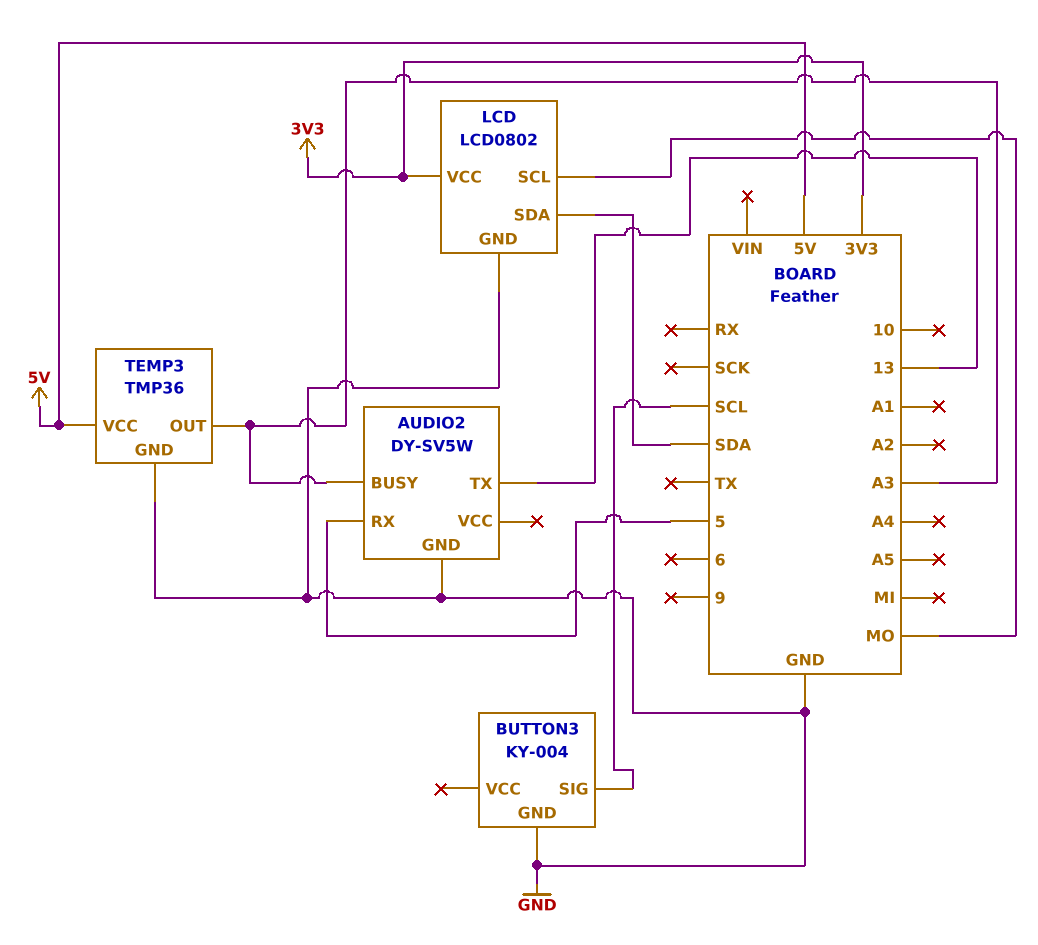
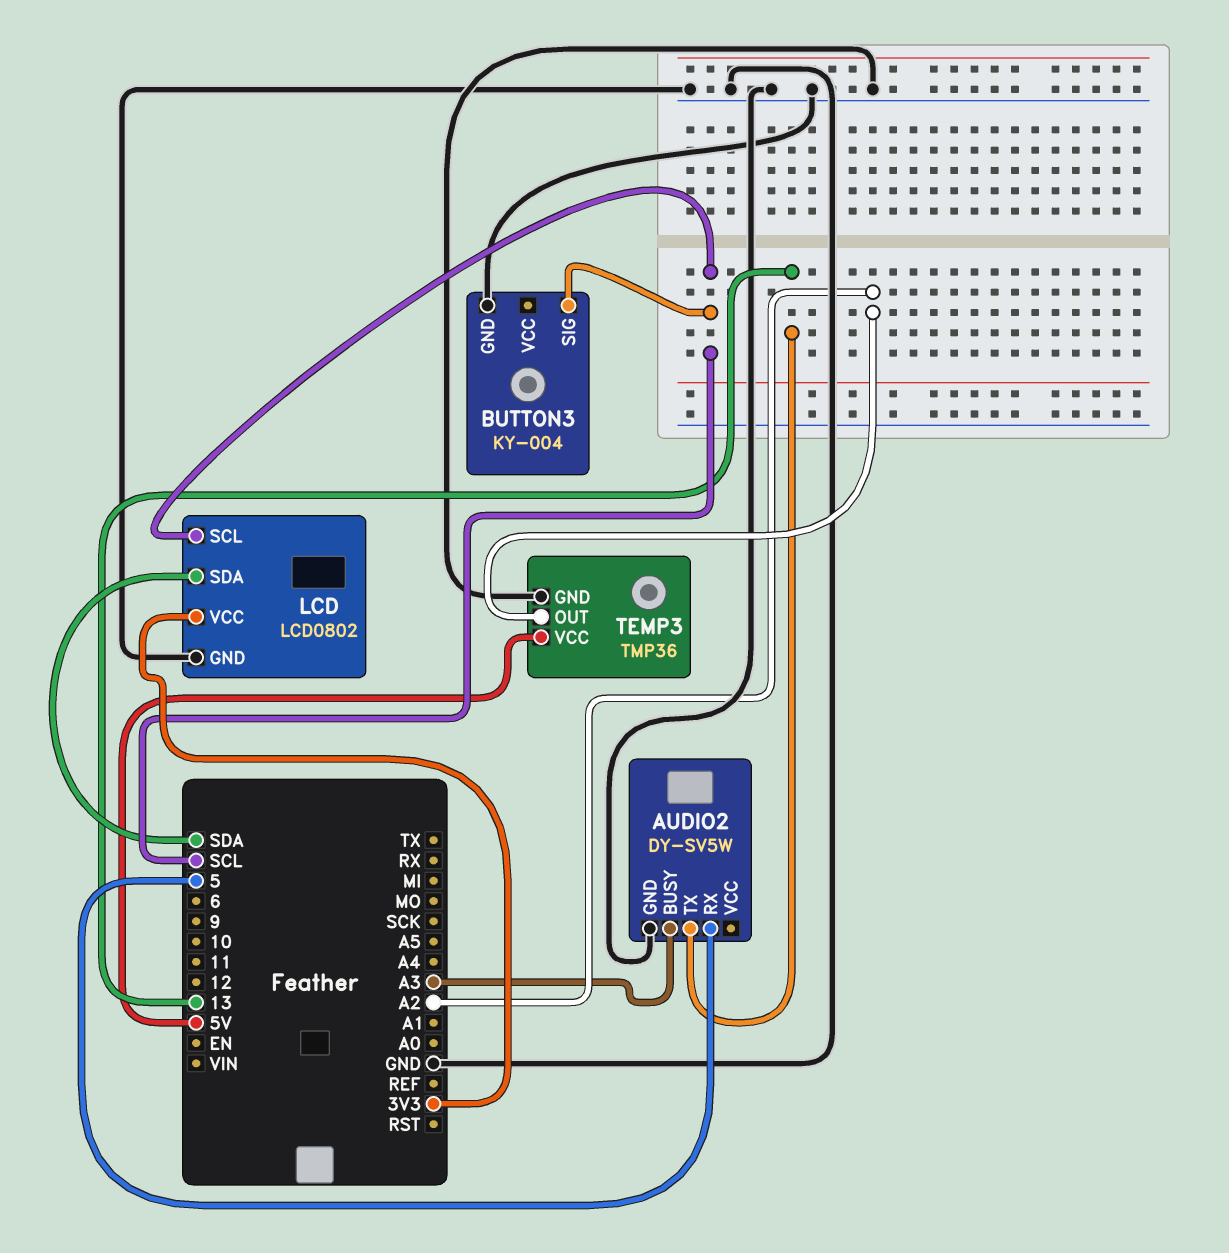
LCD pin SCL: MO -> SCL
TEMP3 pin OUT: A3 -> A2

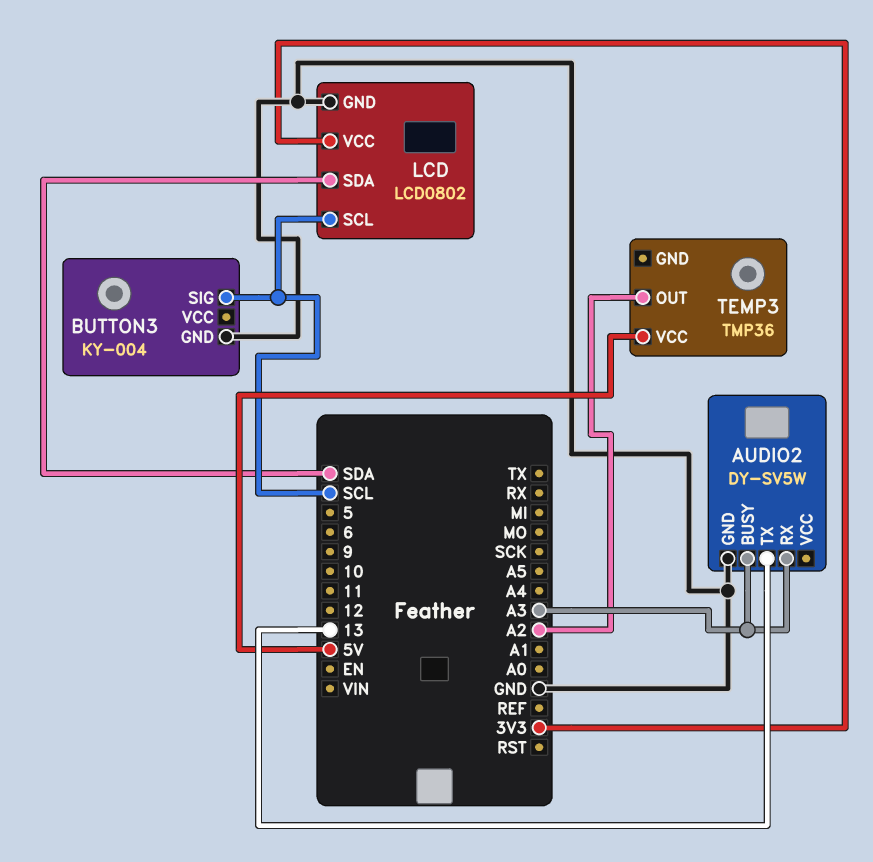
AUDIO2 pin RX: 5 -> A3
TEMP3 pin GND: GND -> none

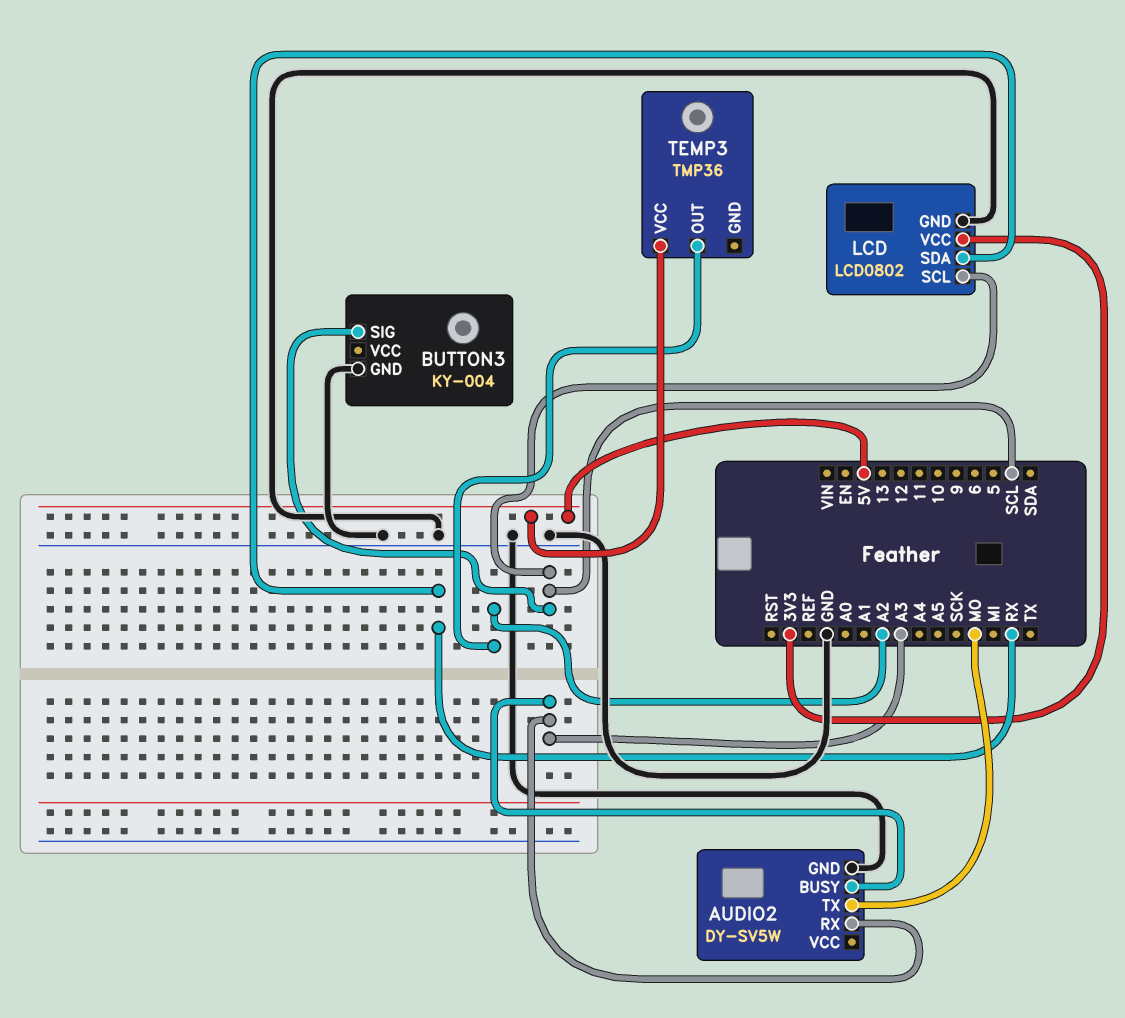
AUDIO2 pin TX: 13 -> MO
LCD pin SDA: SDA -> RX

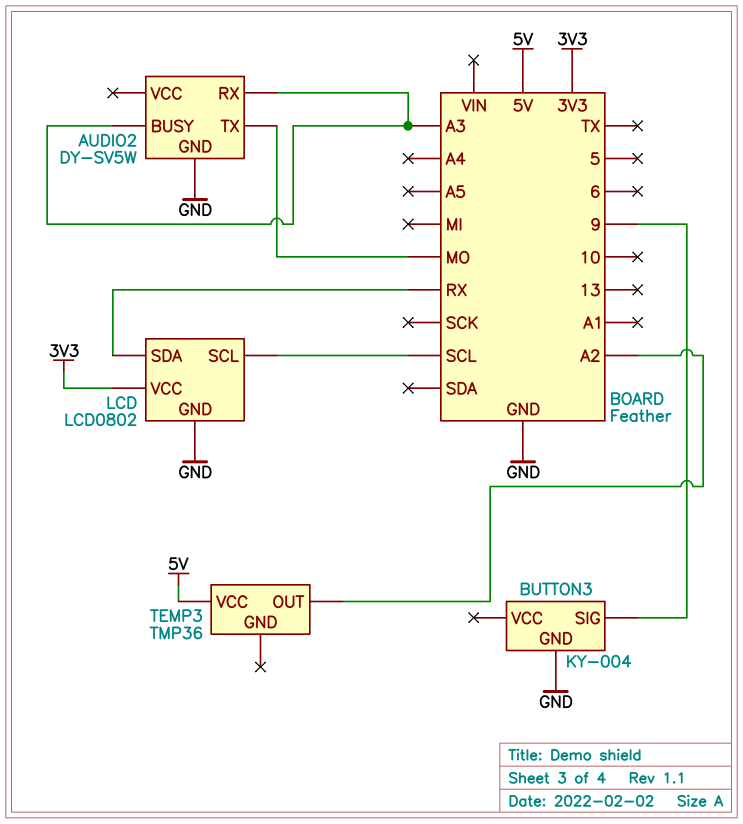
BUTTON3 pin SIG: SCL -> 9

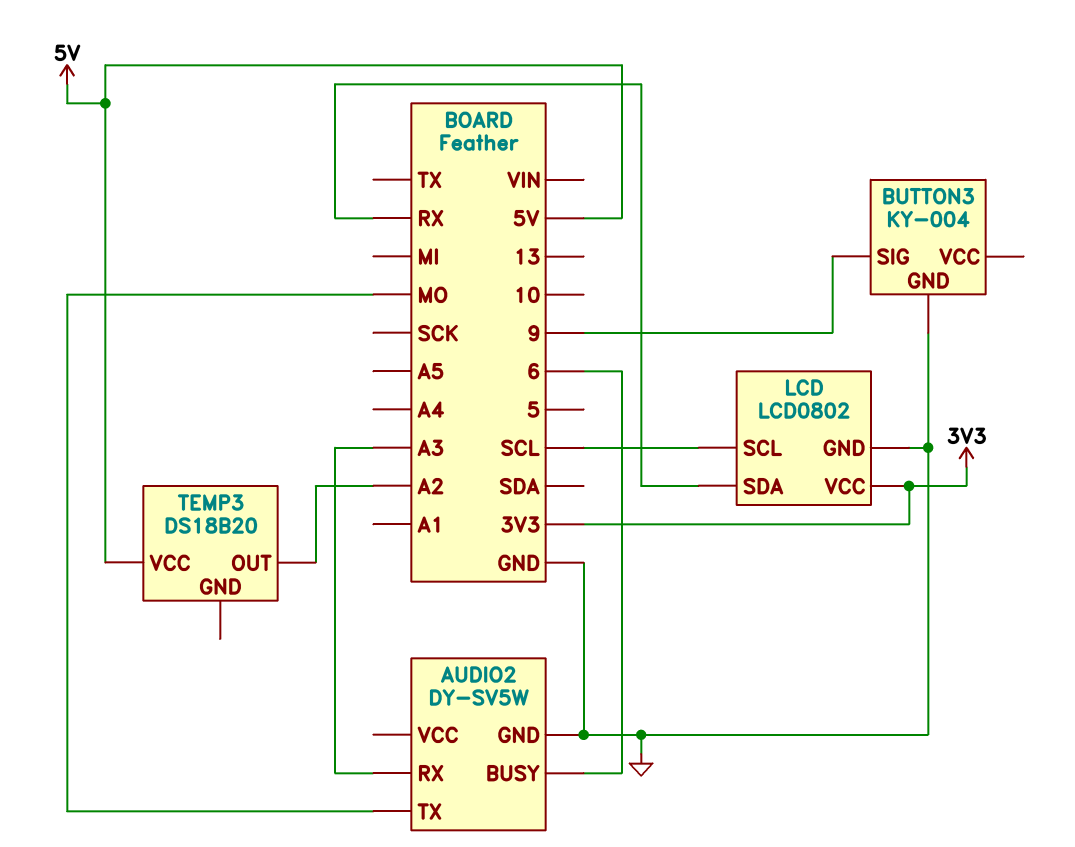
AUDIO2 pin BUSY: A3 -> 6
TEMP3: TMP36 -> DS18B20

